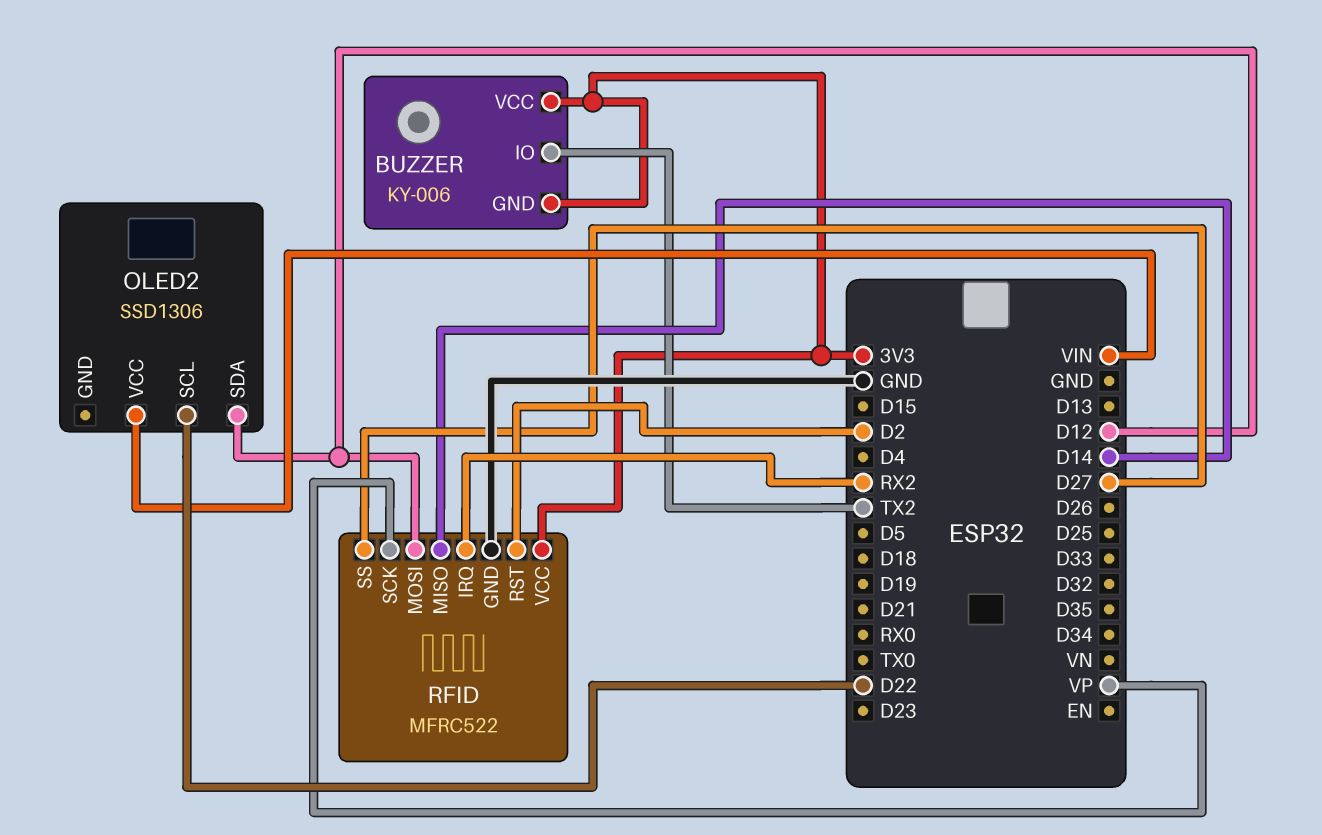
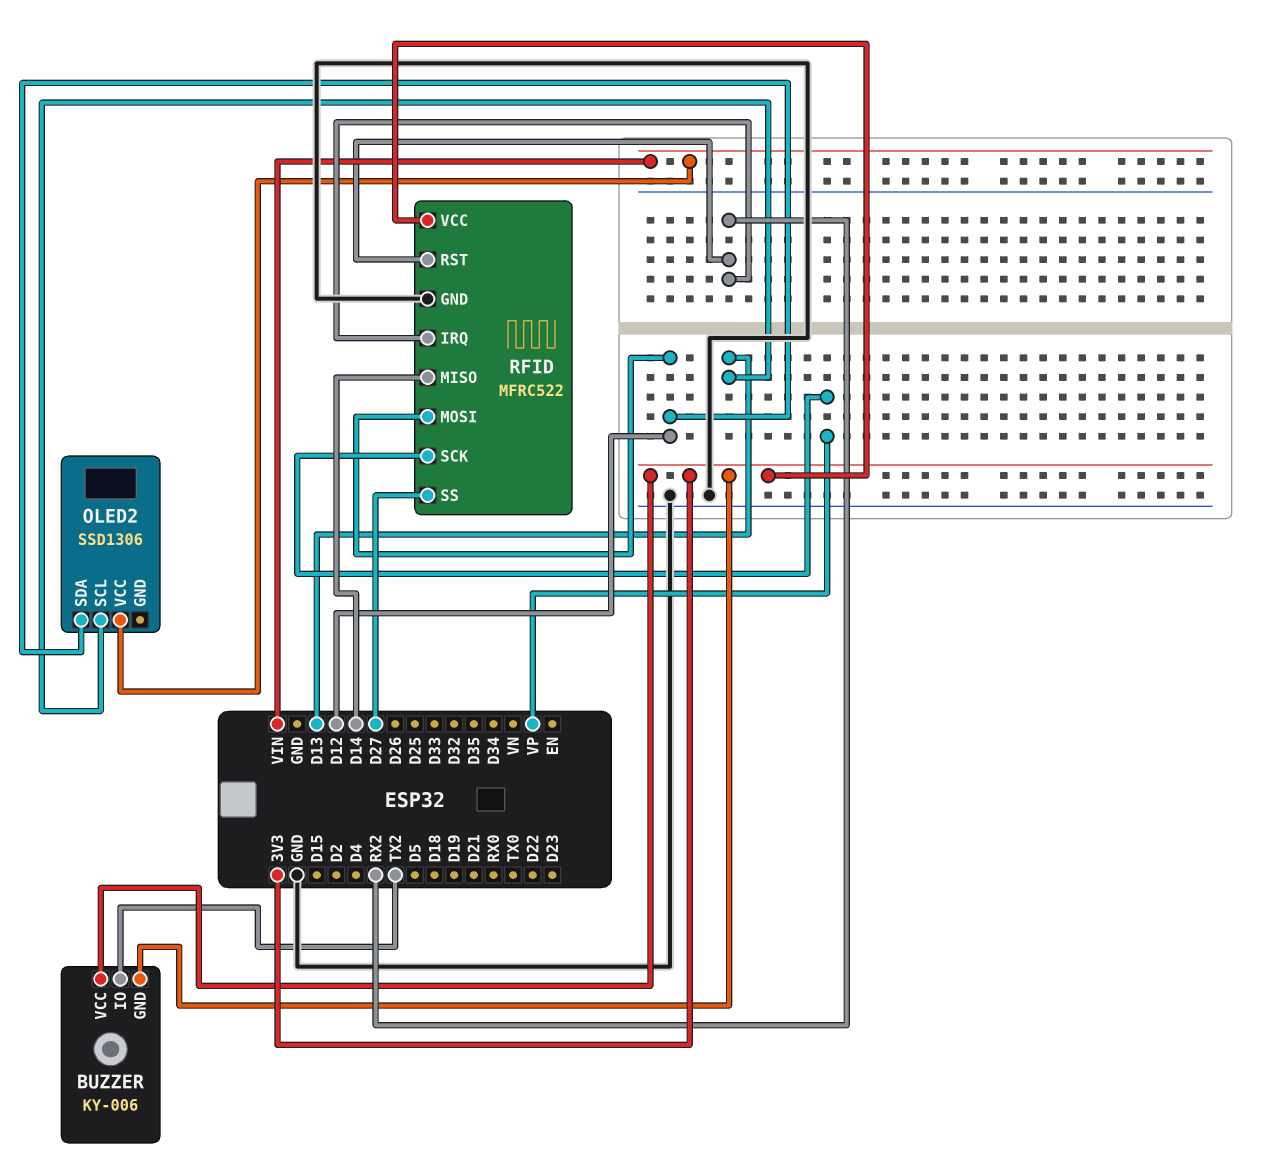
OLED2 pin SCL: D22 -> D13
RFID pin RST: D2 -> RX2

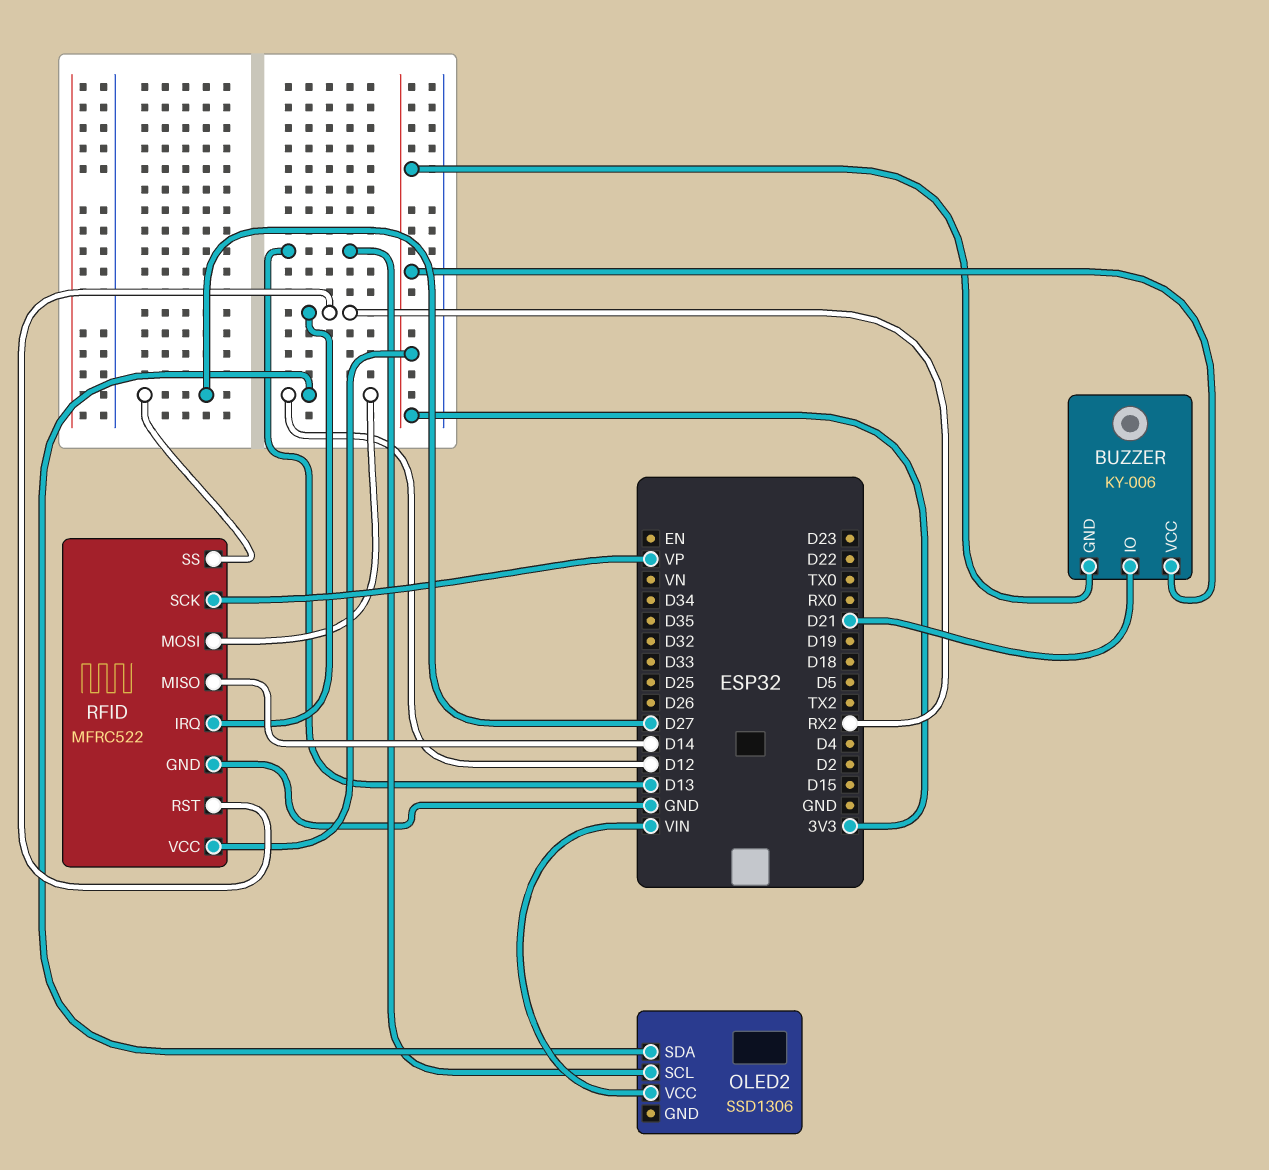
BUZZER pin IO: TX2 -> D21

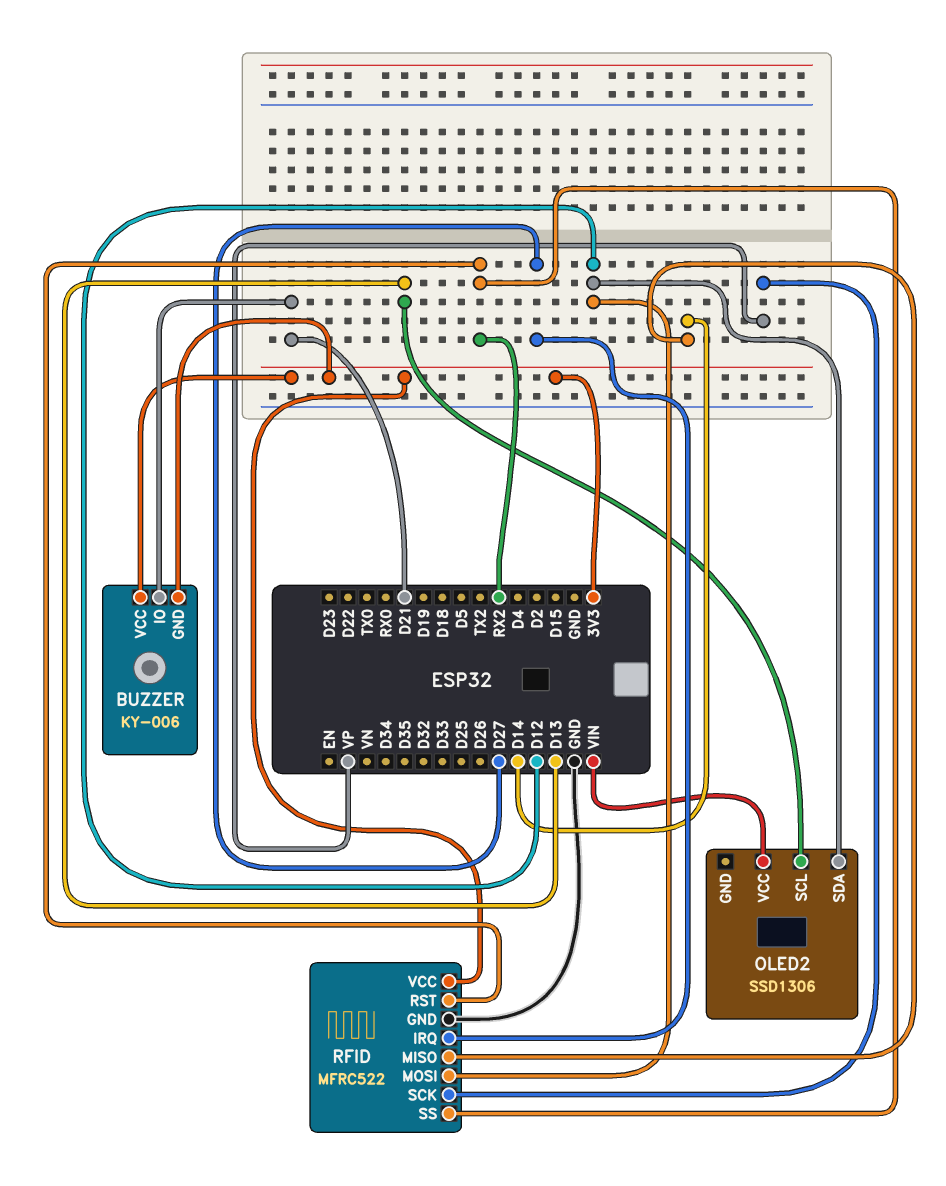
RFID pin IRQ: RX2 -> D27
RFID pin SS: D27 -> RX2

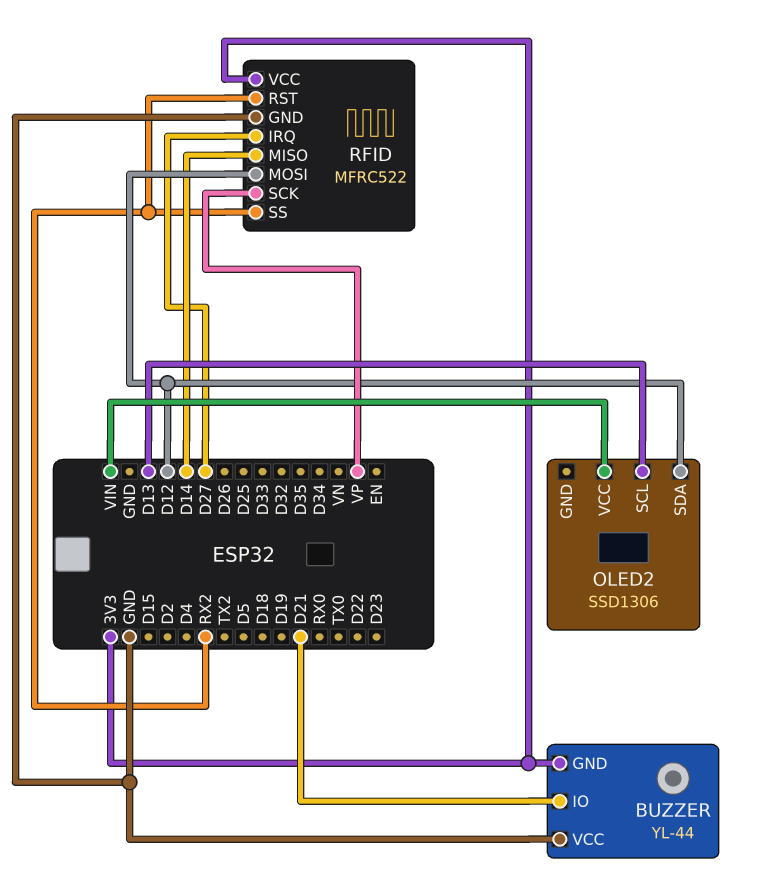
BUZZER: KY-006 -> YL-44
BUZZER pin VCC: 3V3 -> GND

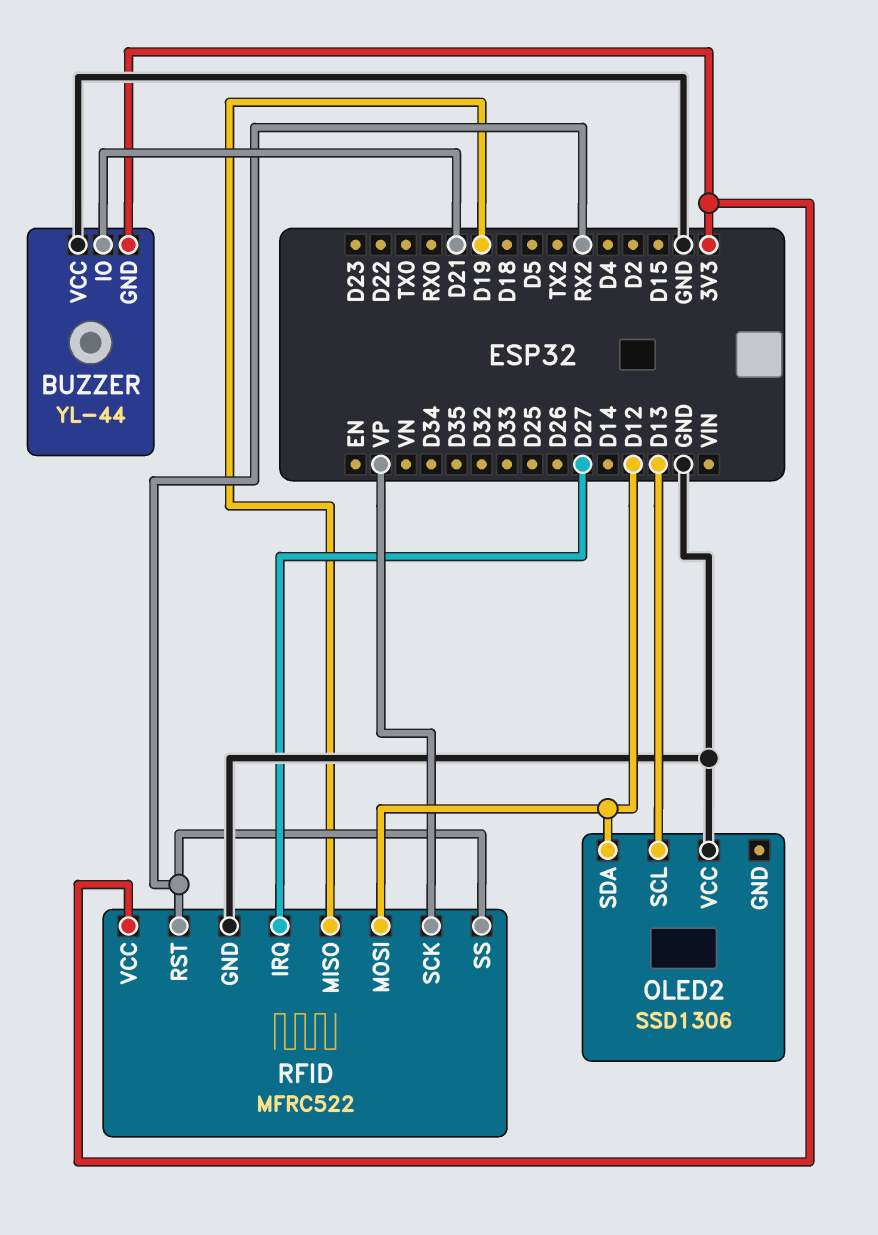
OLED2 pin VCC: VIN -> GND
RFID pin MISO: D14 -> D19

